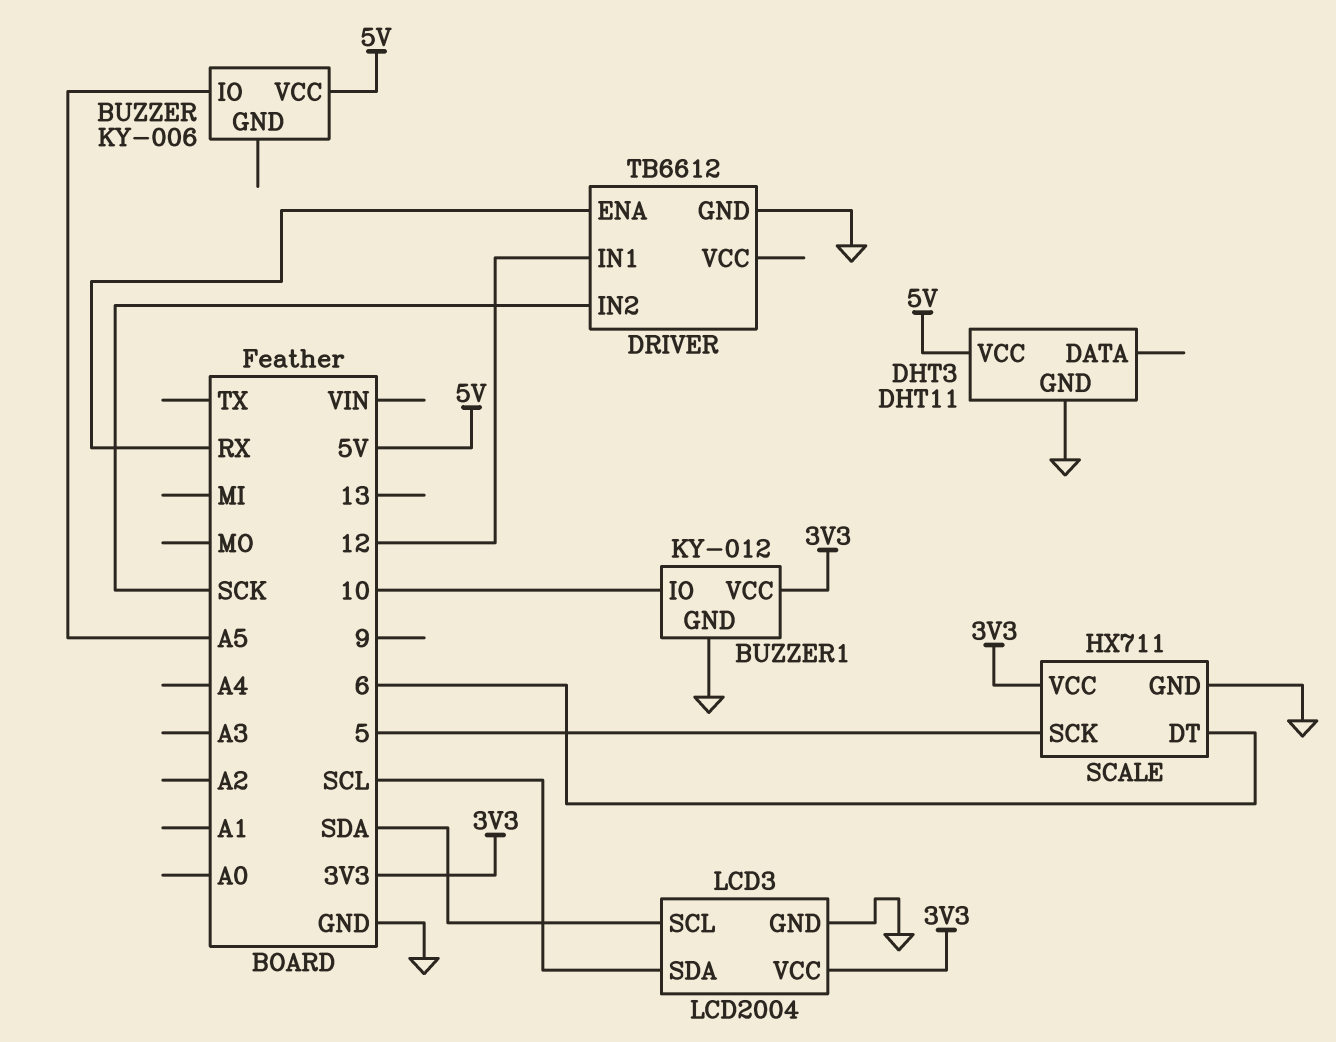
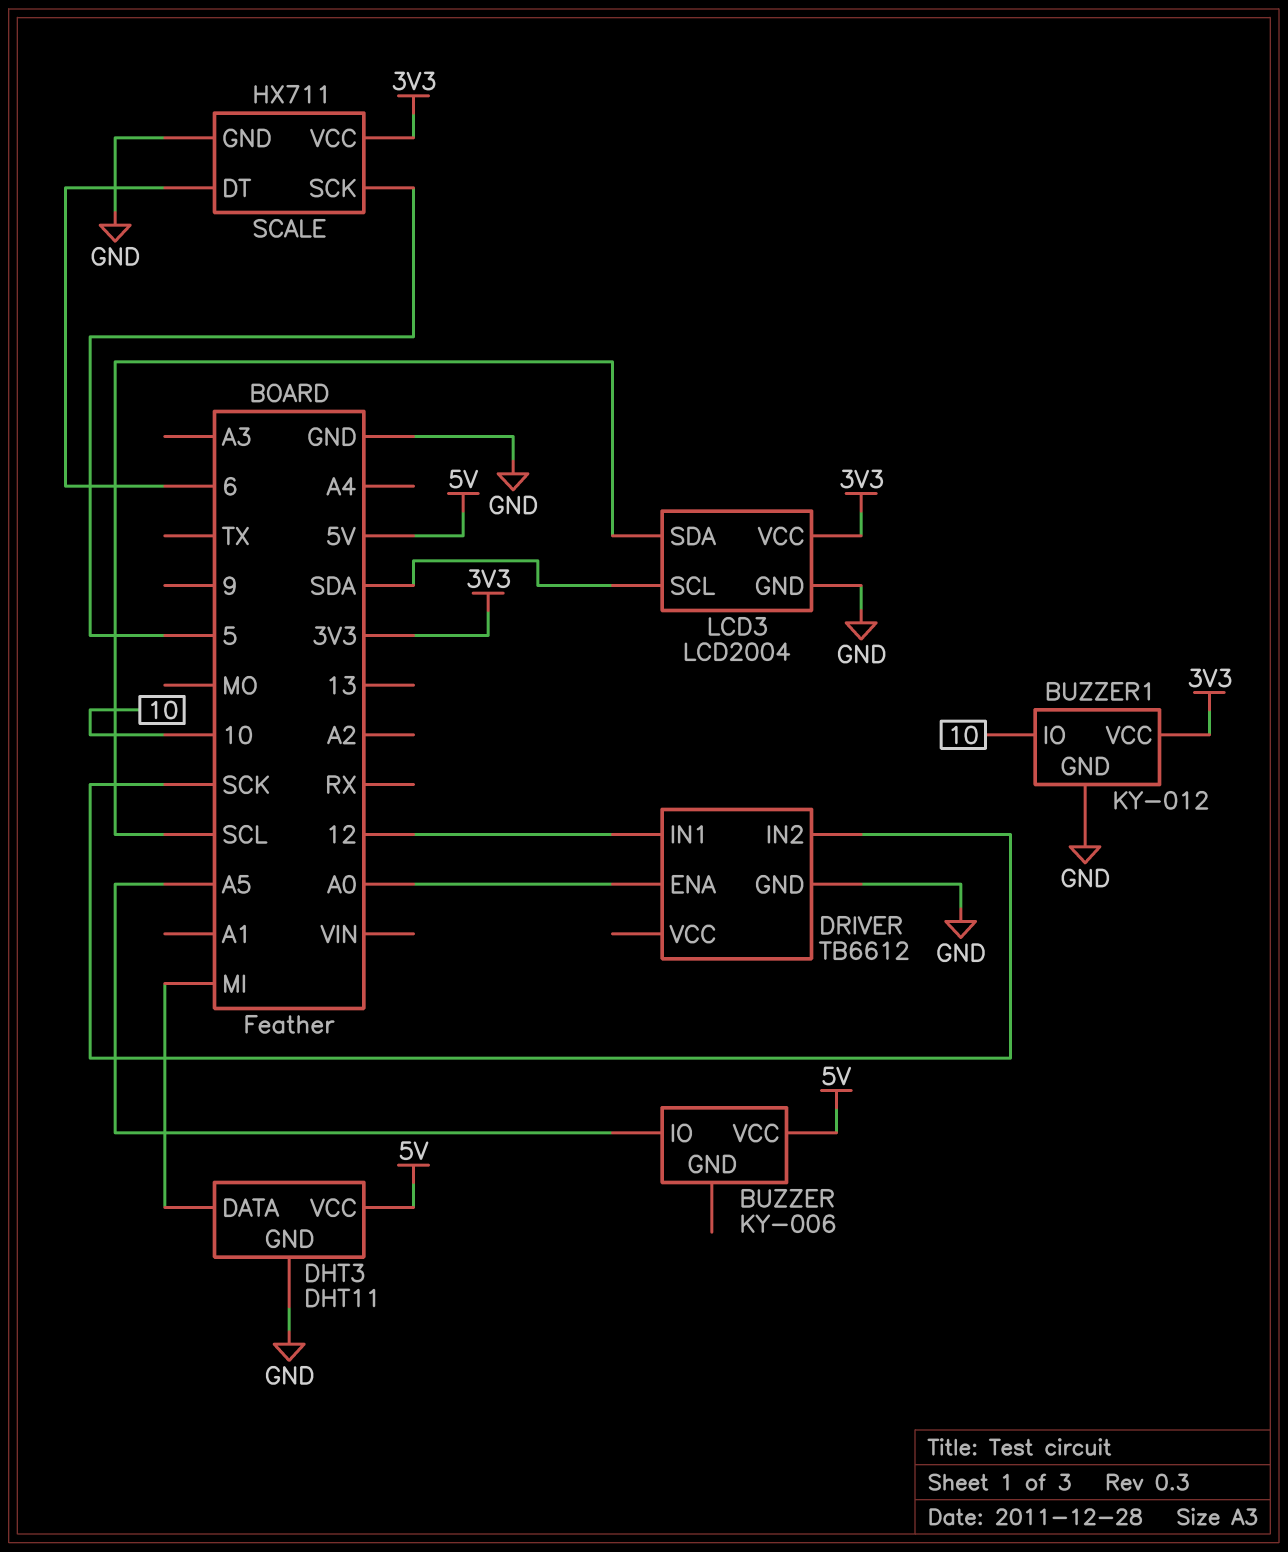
DHT3 pin DATA: none -> MI
DRIVER pin ENA: RX -> A0

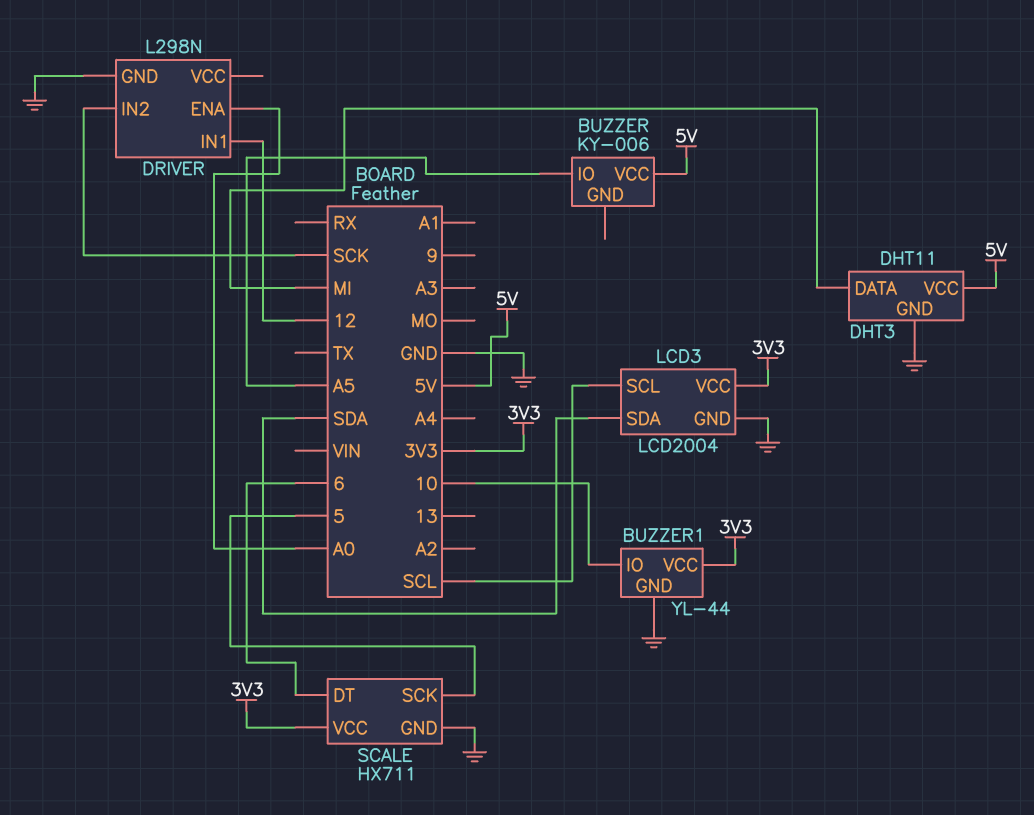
BUZZER1: KY-012 -> YL-44
DRIVER: TB6612 -> L298N
LCD3 pin SCL: SDA -> SCL
LCD3 pin SDA: SCL -> SDA

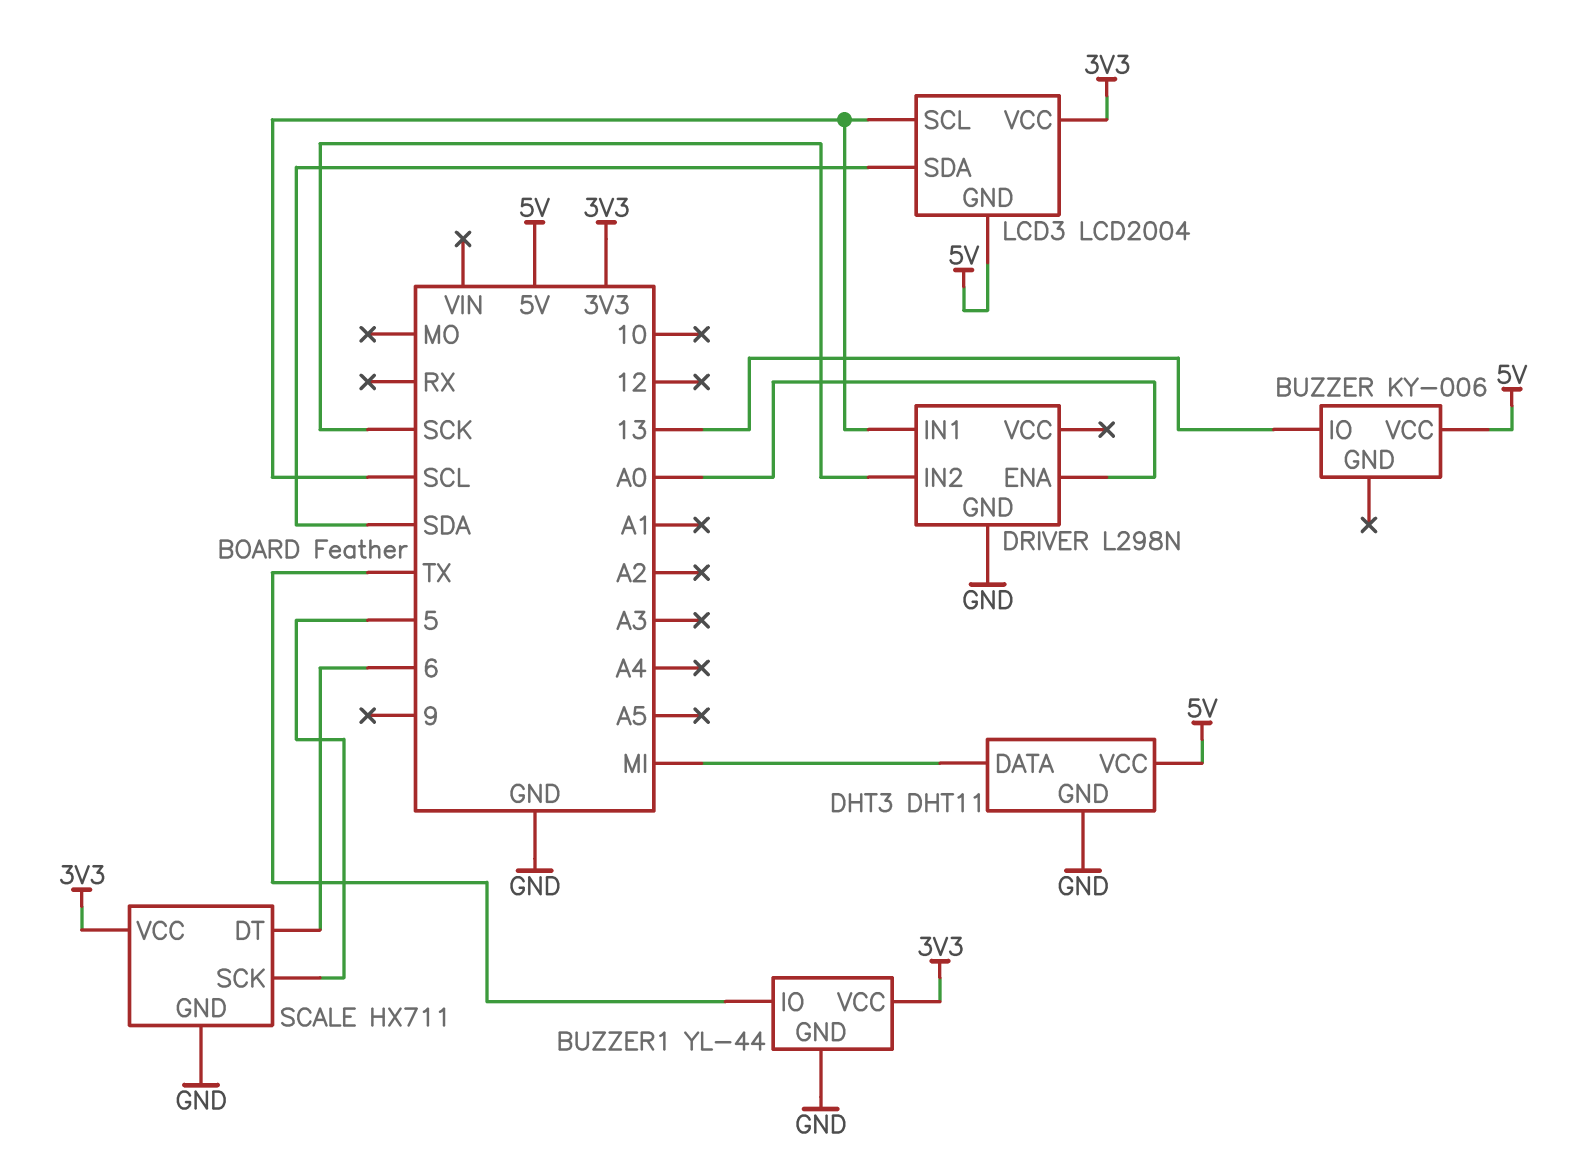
BUZZER pin IO: A5 -> 13
BUZZER1 pin IO: 10 -> TX
DRIVER pin IN1: 12 -> SCL
LCD3 pin GND: GND -> 5V

